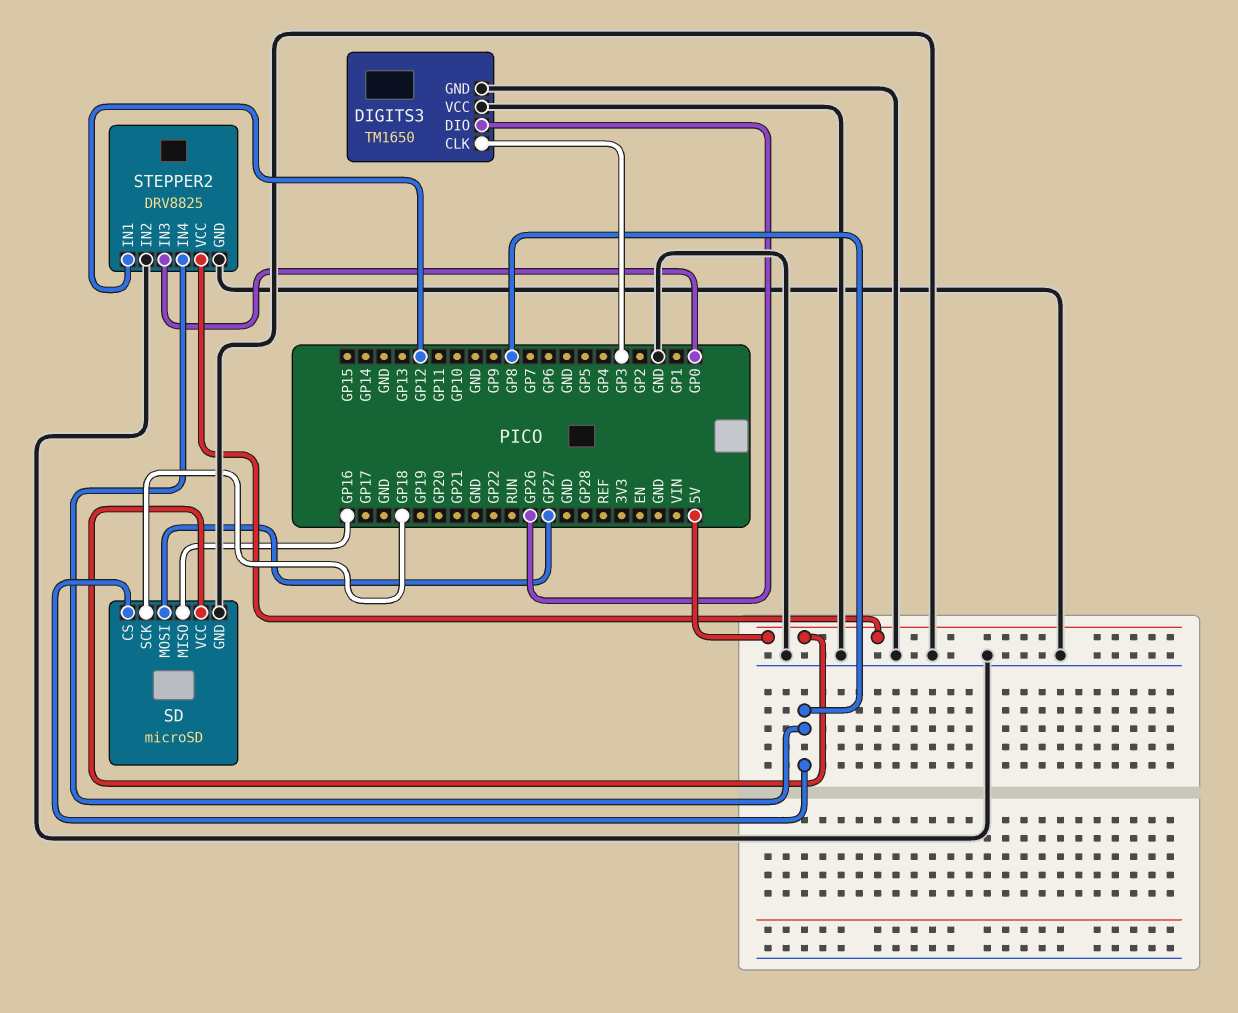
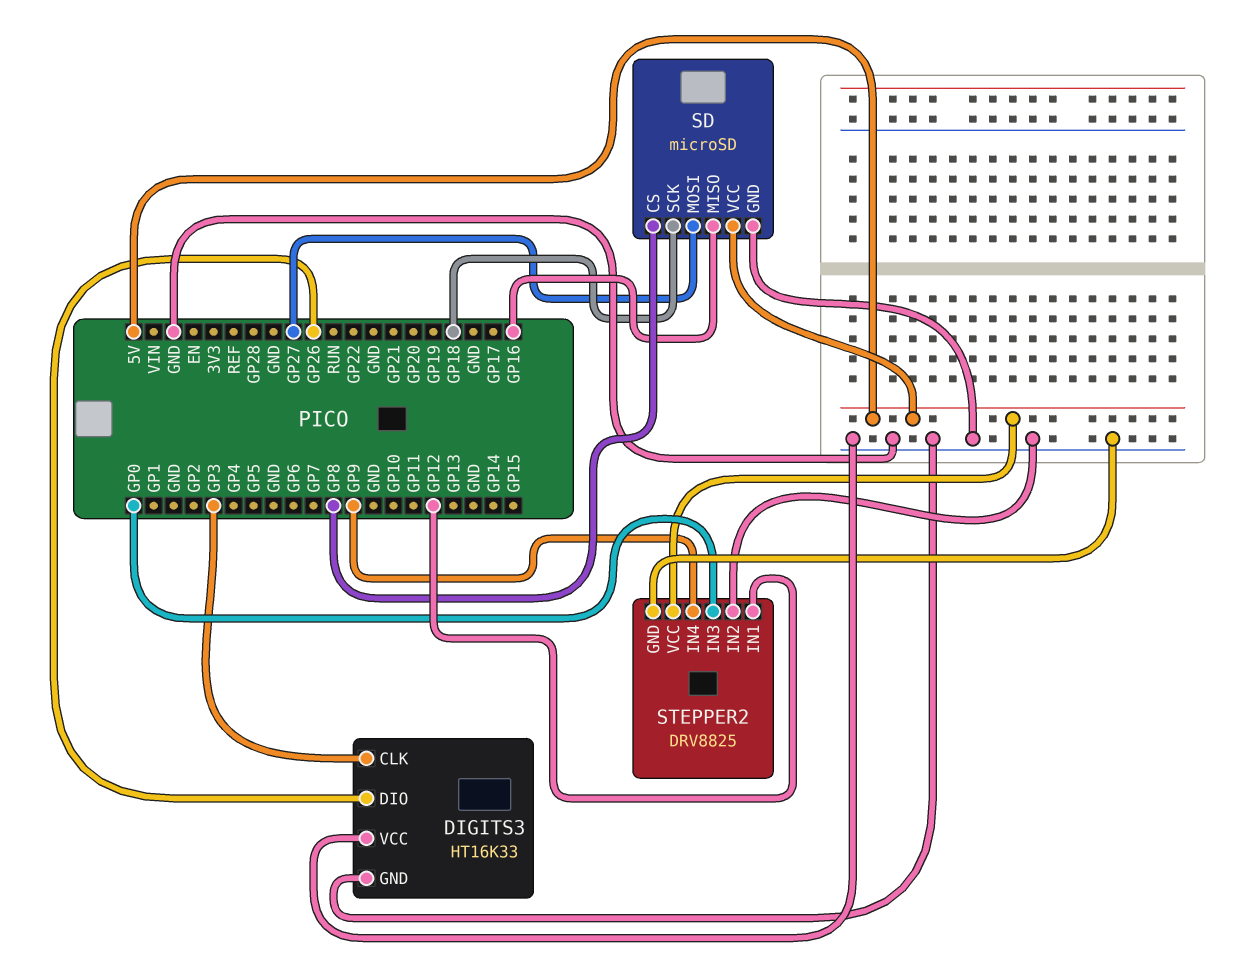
DIGITS3: TM1650 -> HT16K33
STEPPER2 pin IN4: GP8 -> GP9

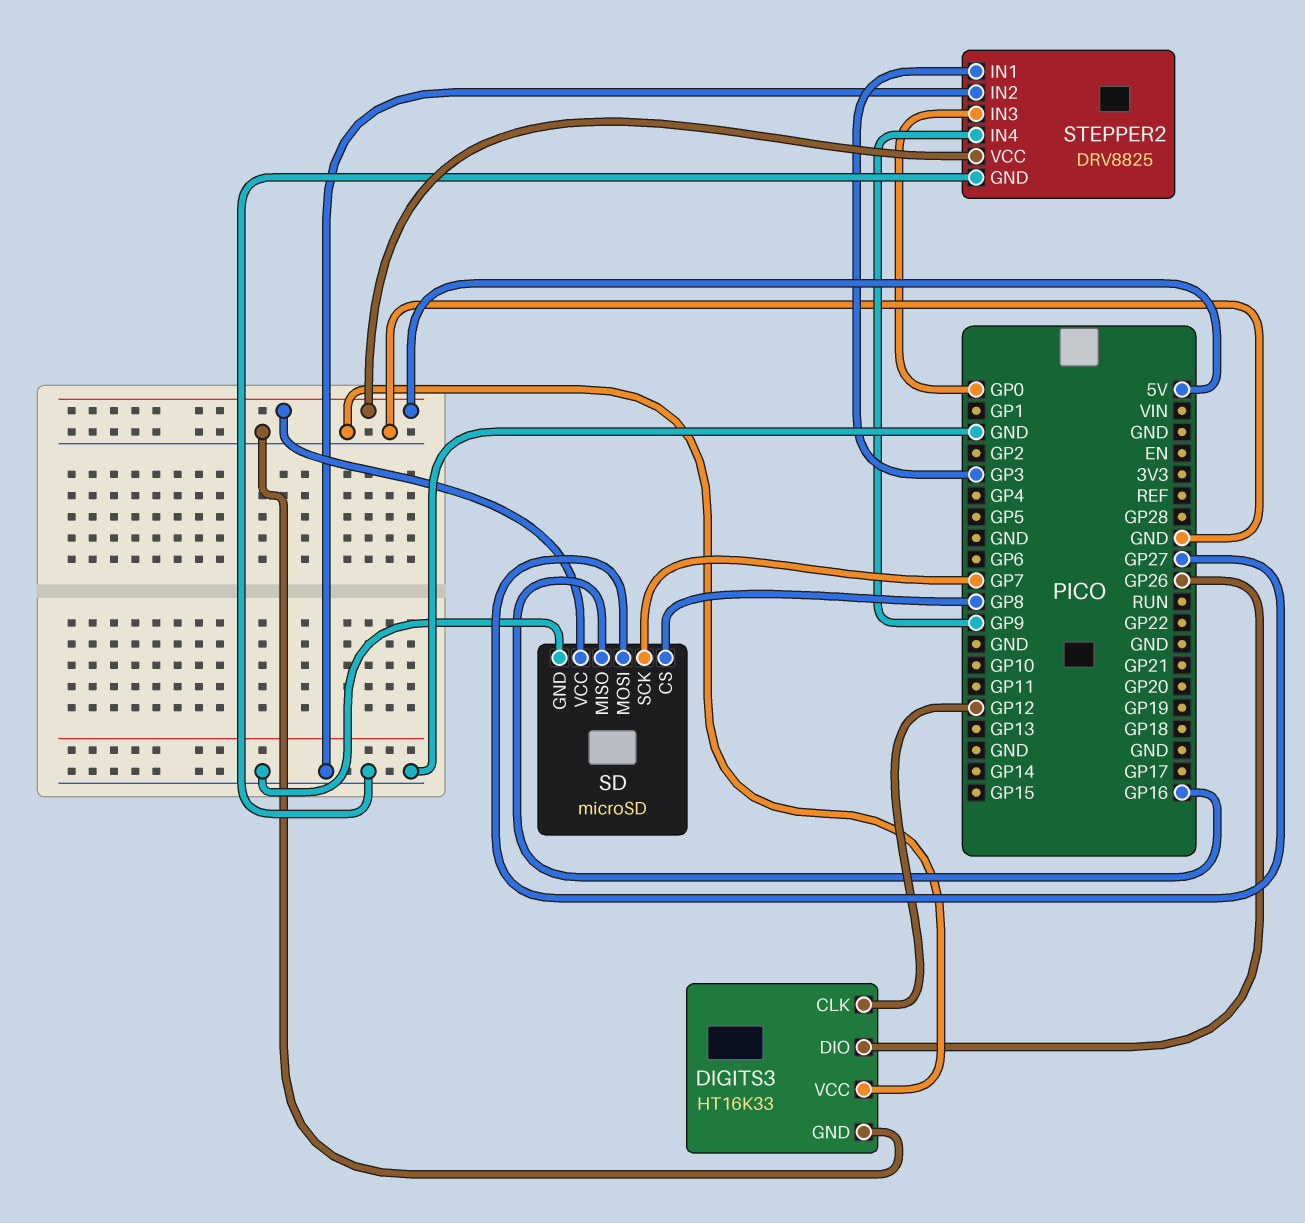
DIGITS3 pin CLK: GP3 -> GP12
SD pin SCK: GP18 -> GP7
STEPPER2 pin IN1: GP12 -> GP3

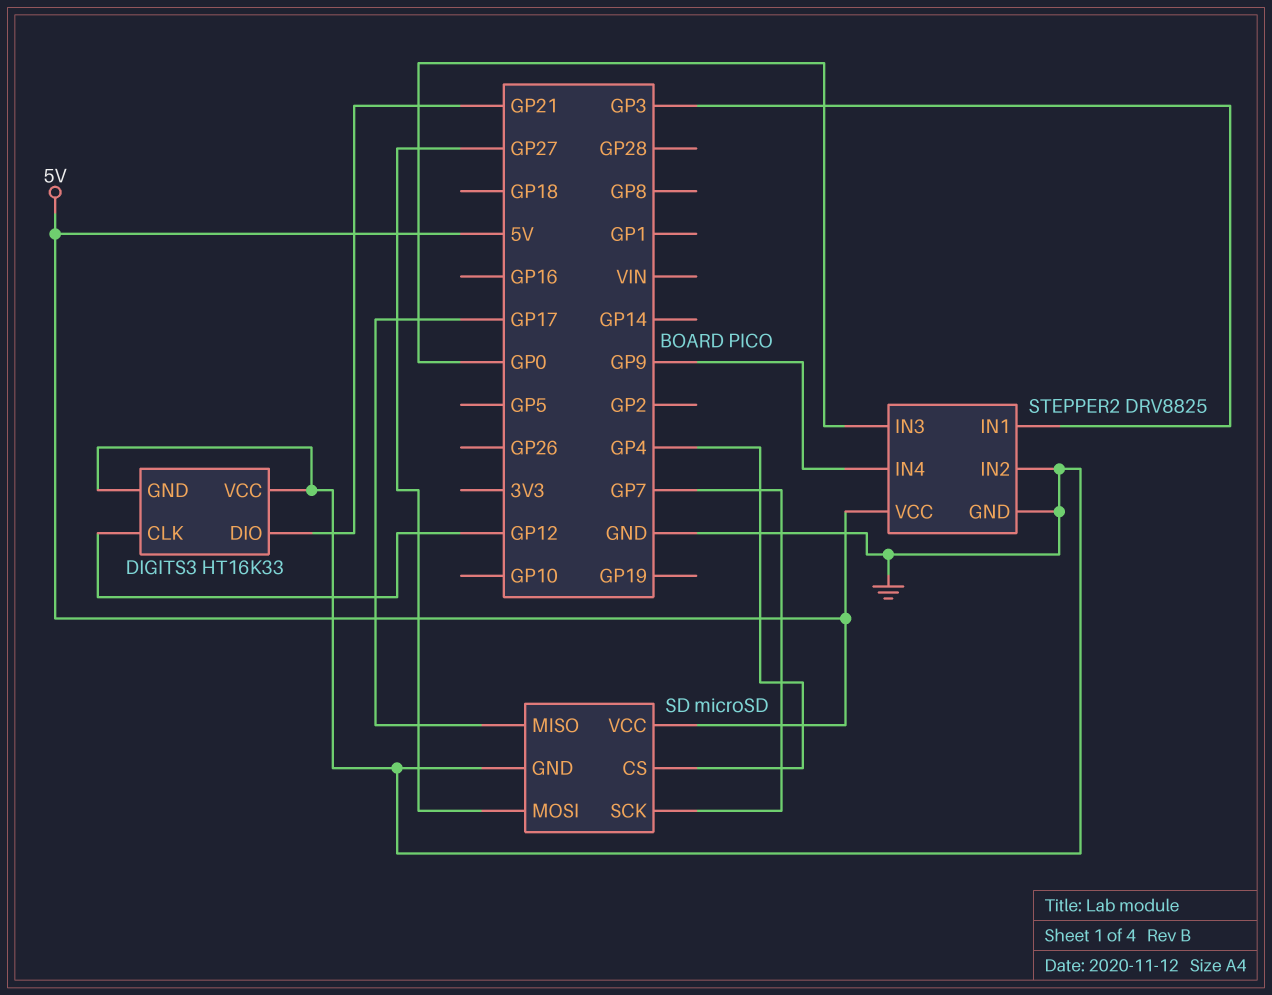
DIGITS3 pin DIO: GP26 -> GP21
SD pin CS: GP8 -> GP4
SD pin MISO: GP16 -> GP17

